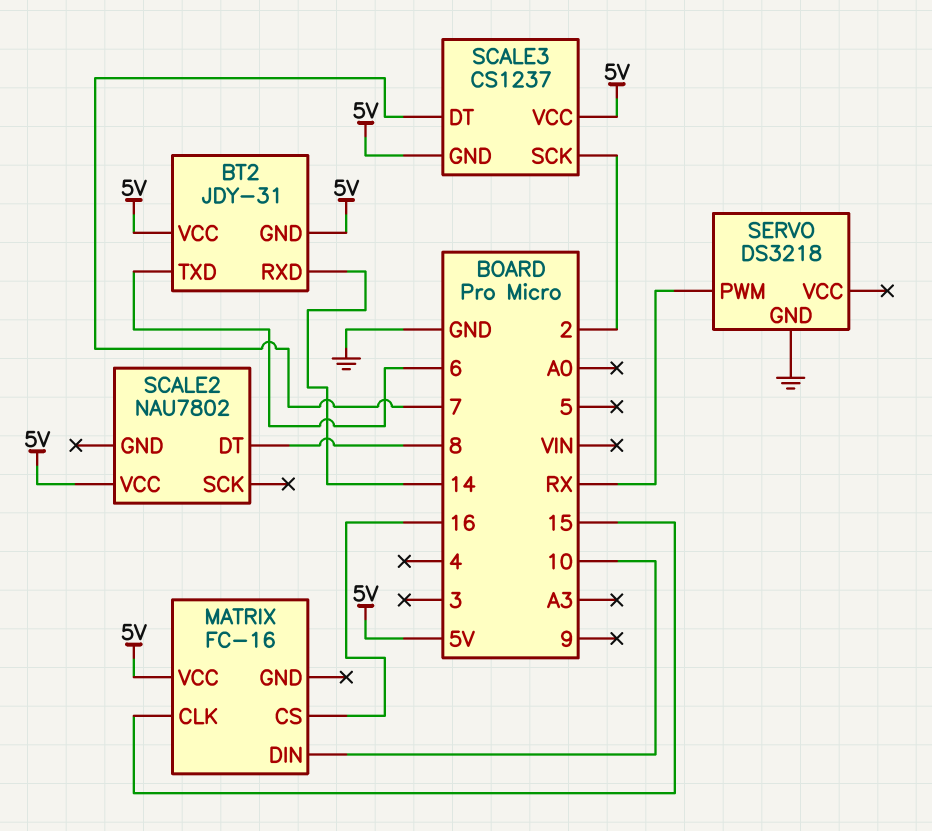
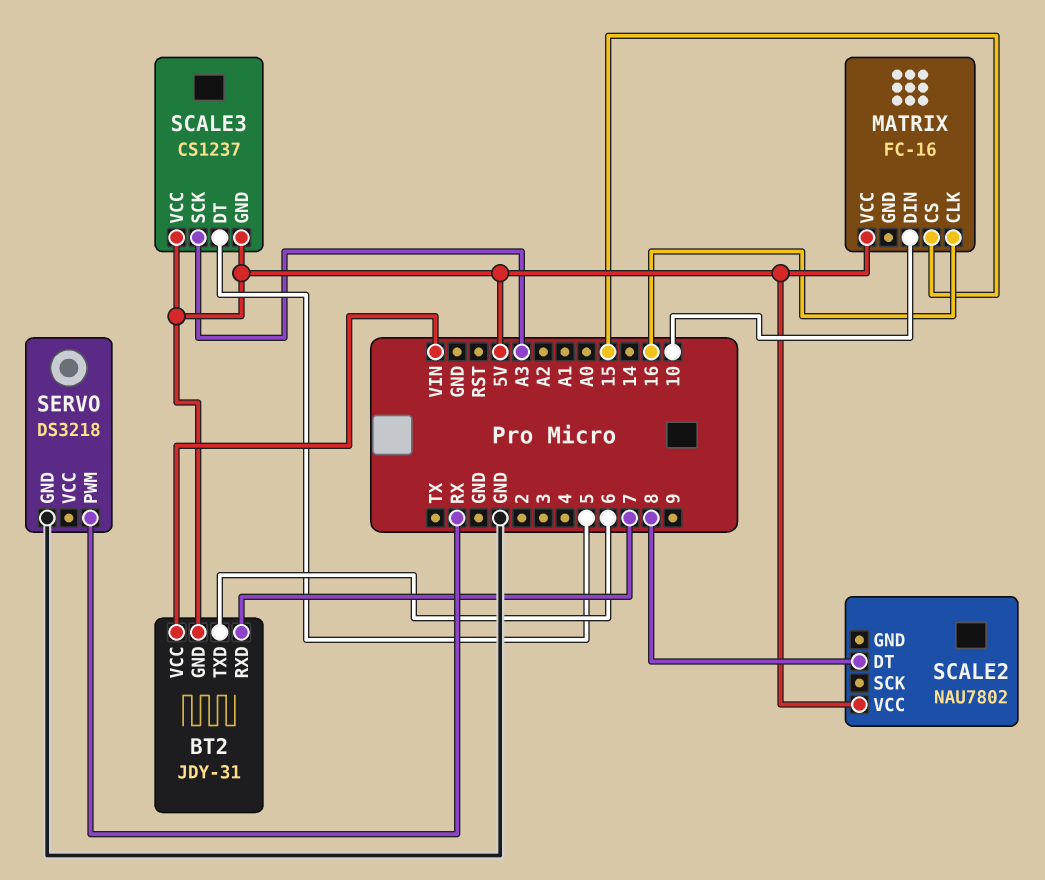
BT2 pin RXD: 14 -> 7
BT2 pin VCC: 5V -> VIN
MATRIX pin CLK: 15 -> 16
MATRIX pin CS: 16 -> 15
SCALE3 pin DT: 7 -> 5
SCALE3 pin SCK: 2 -> A3

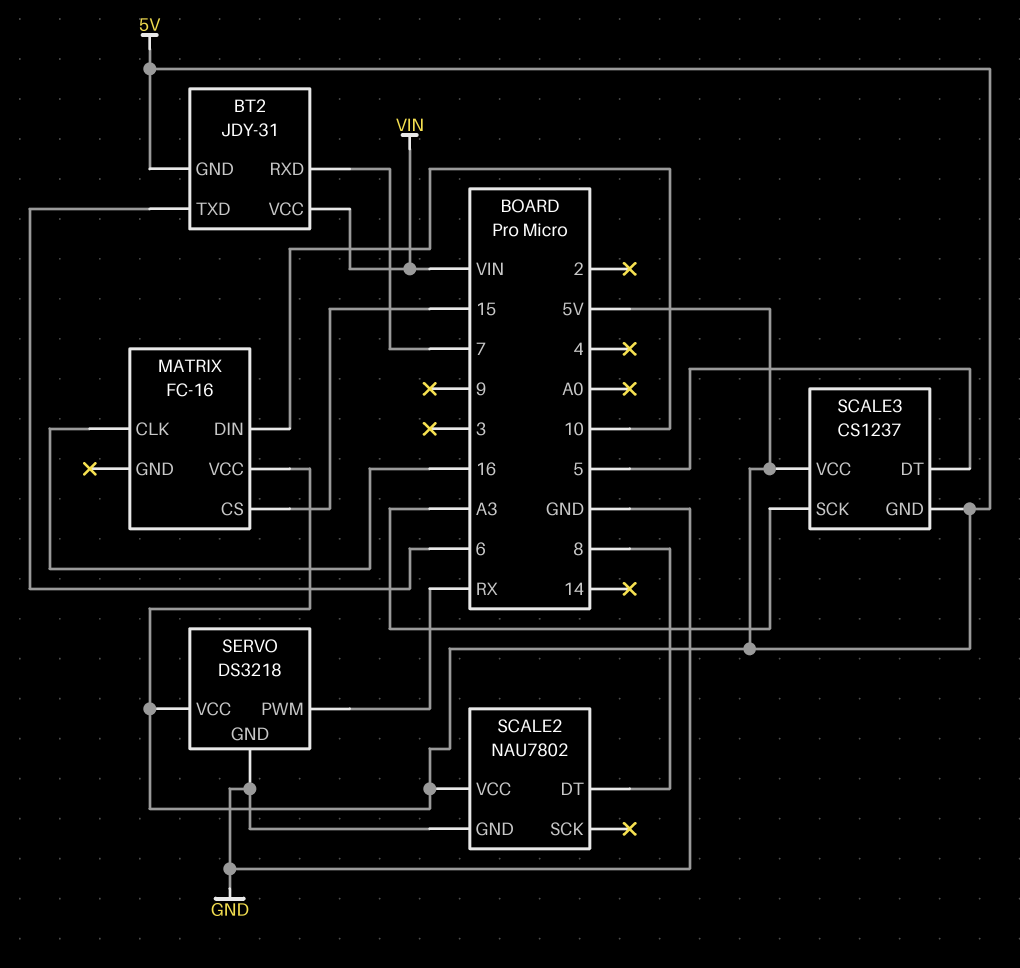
SCALE2 pin GND: none -> GND
SERVO pin VCC: none -> 5V

